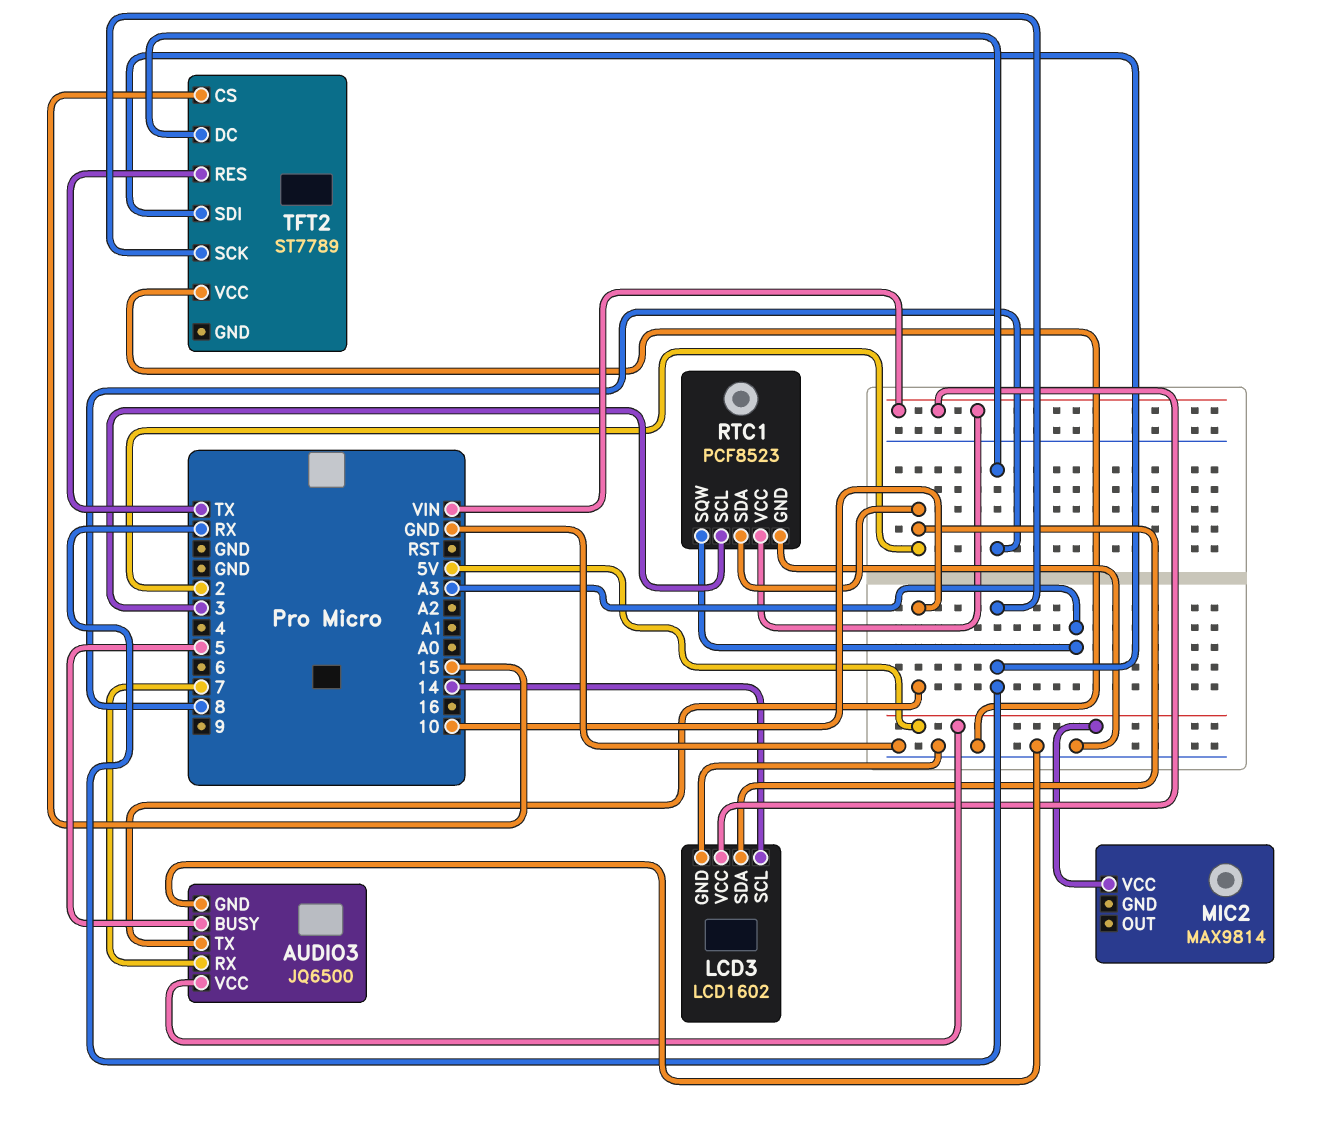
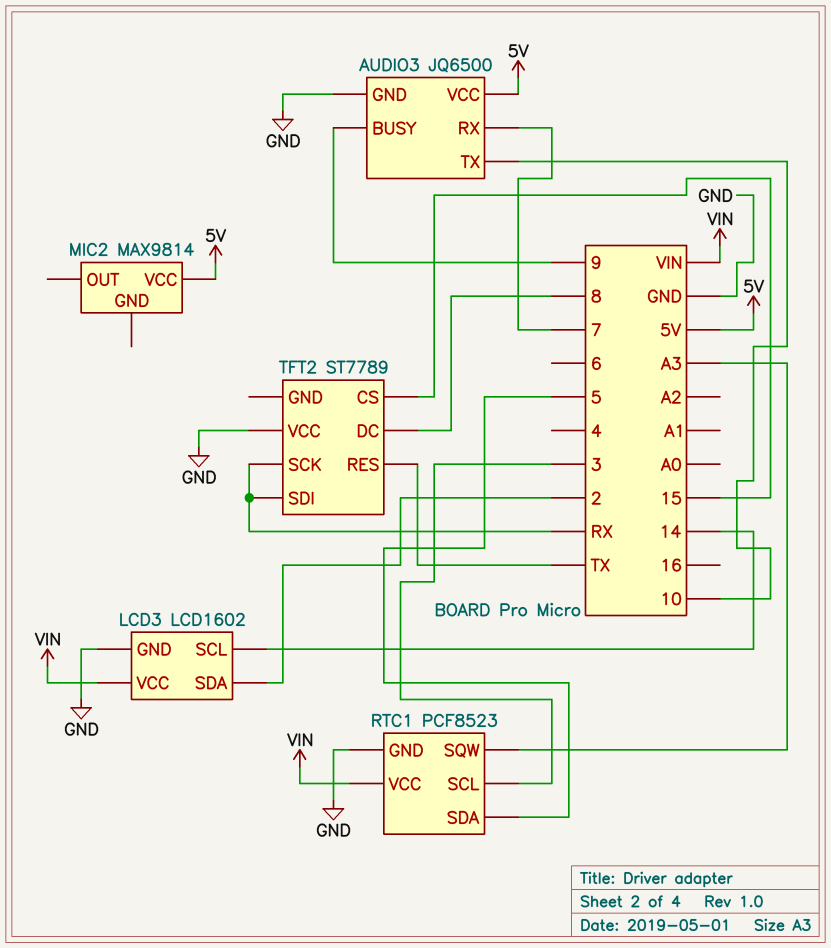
AUDIO3 pin BUSY: 5 -> 9
RTC1 pin SDA: 2 -> 5

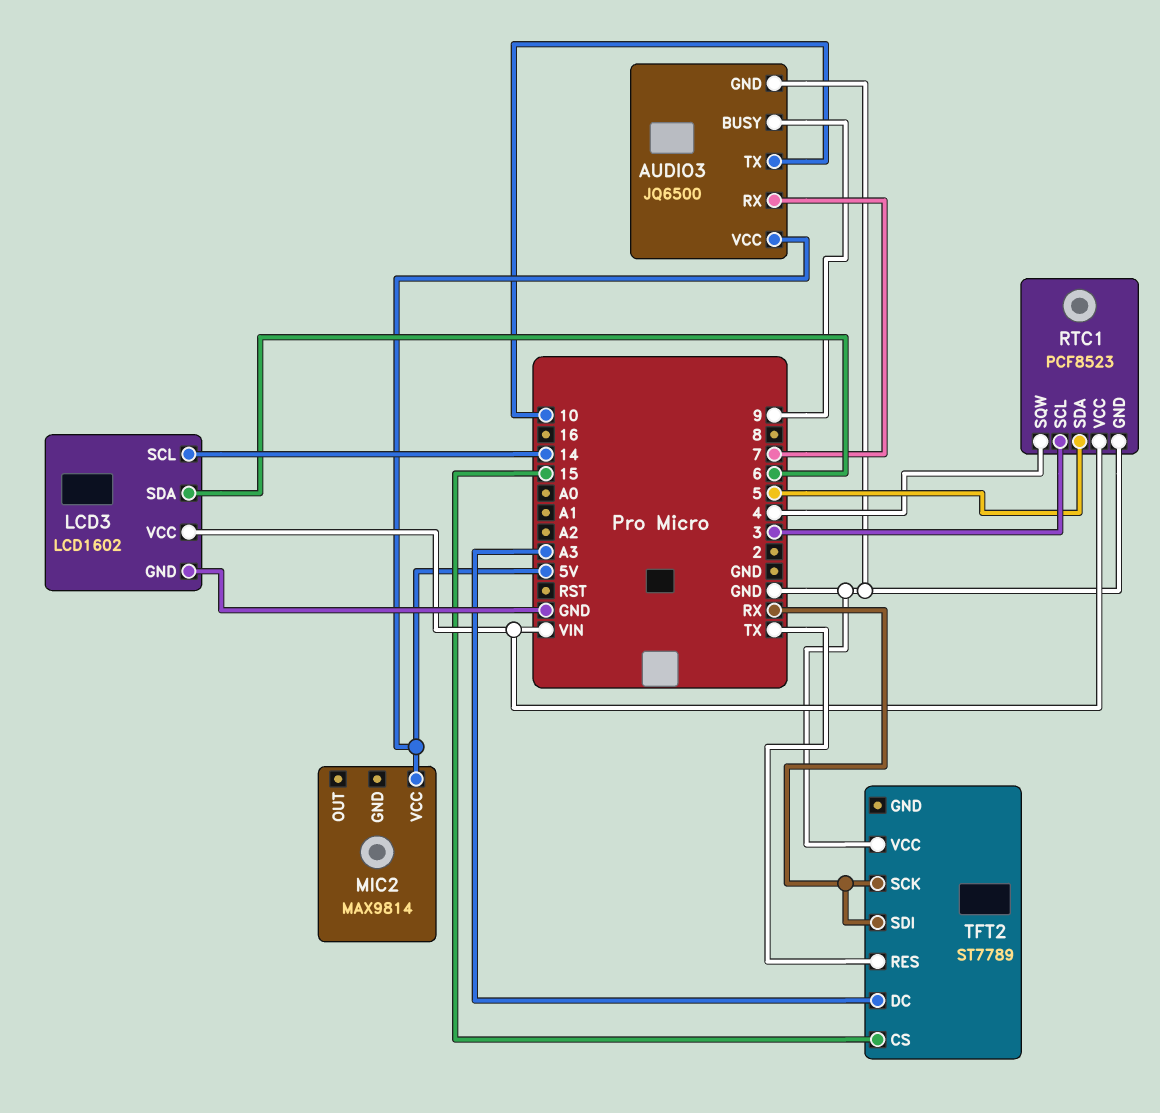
LCD3 pin SDA: 2 -> 6
RTC1 pin SQW: A3 -> 4
TFT2 pin DC: 8 -> A3

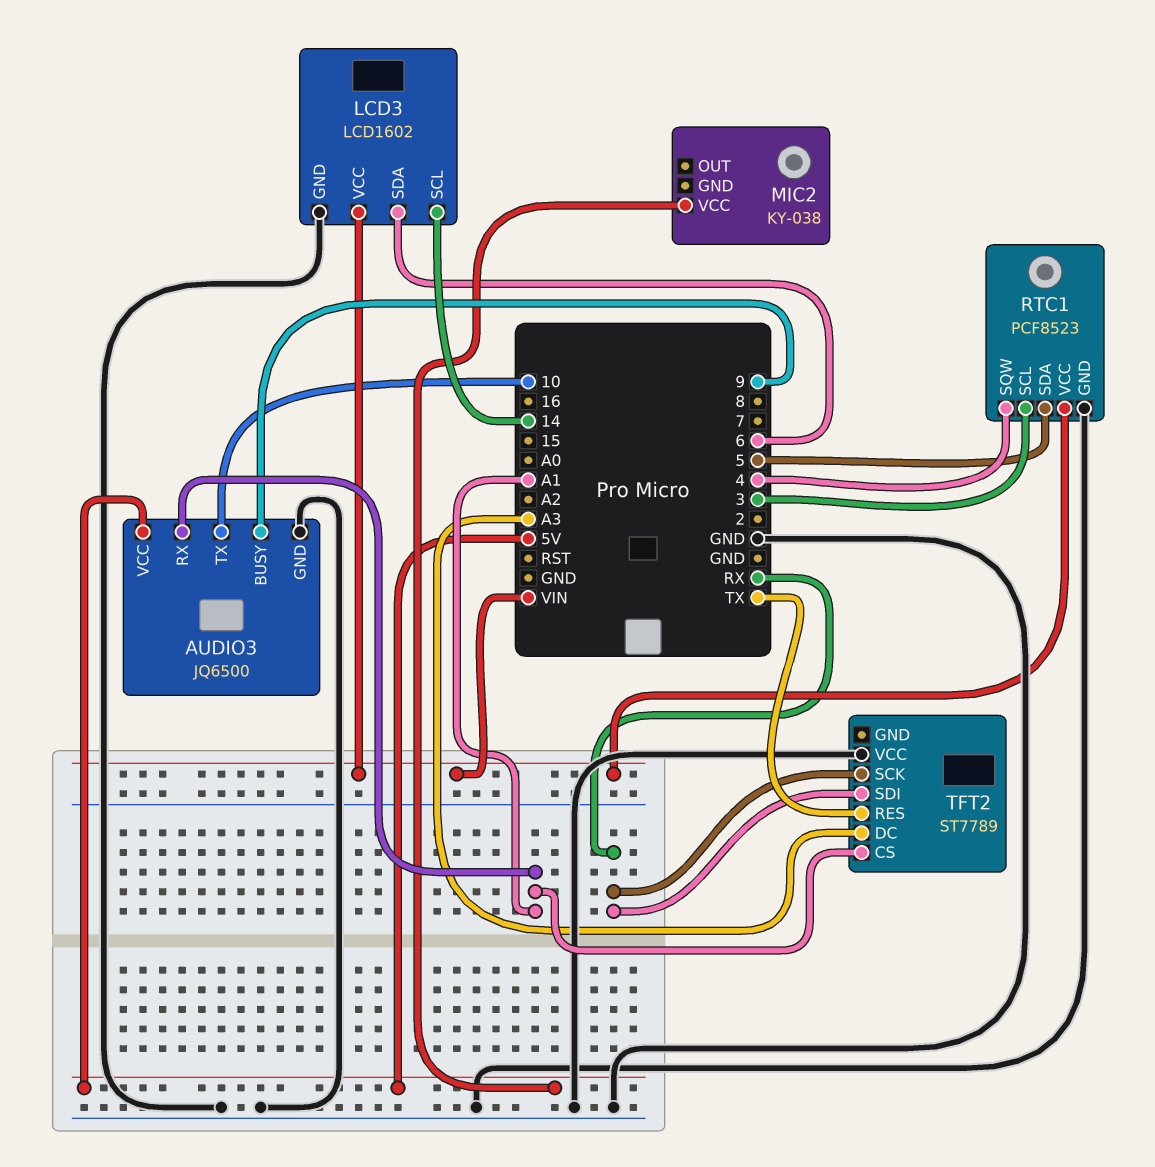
AUDIO3 pin RX: 7 -> A1
MIC2: MAX9814 -> KY-038
TFT2 pin CS: 15 -> A1

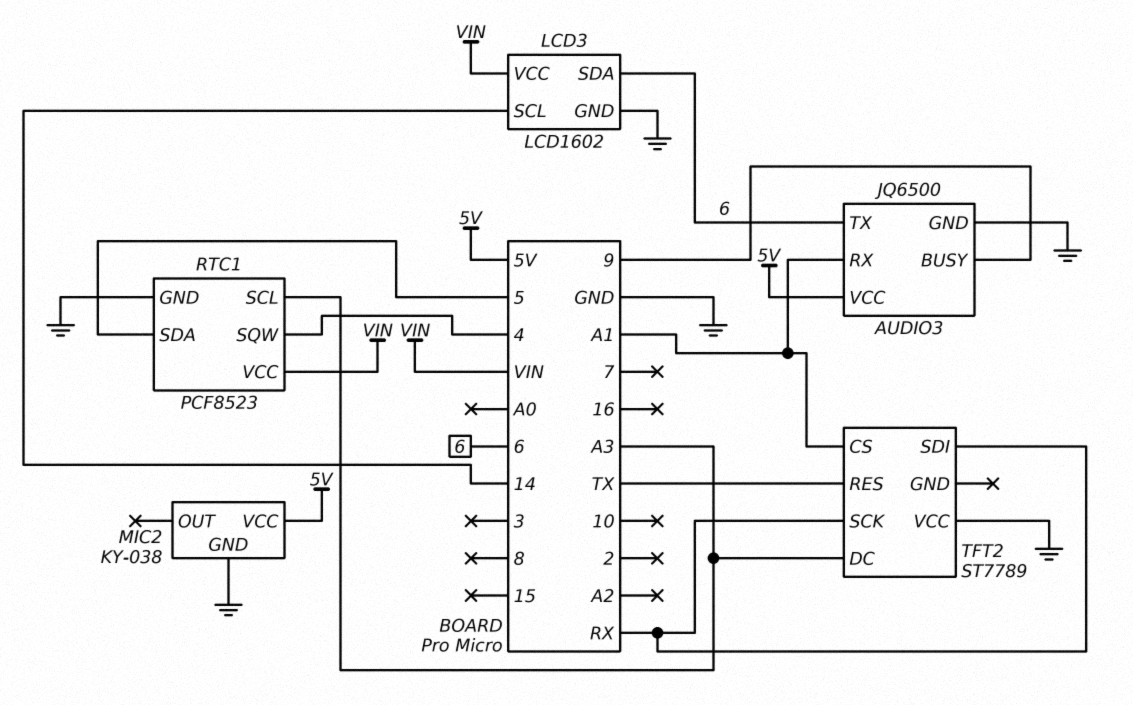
AUDIO3 pin TX: 10 -> 6
MIC2 pin GND: none -> GND
RTC1 pin SCL: 3 -> A3

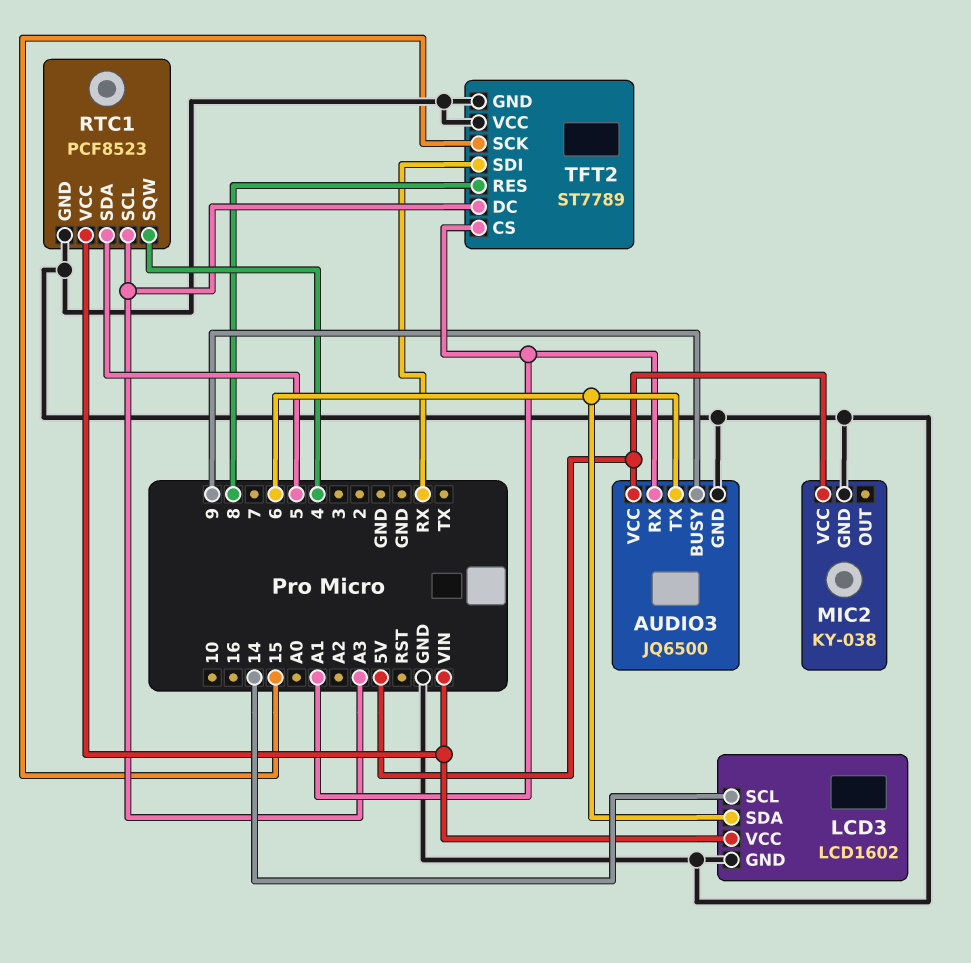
TFT2 pin GND: none -> GND
TFT2 pin RES: TX -> 8
TFT2 pin SCK: RX -> 15

